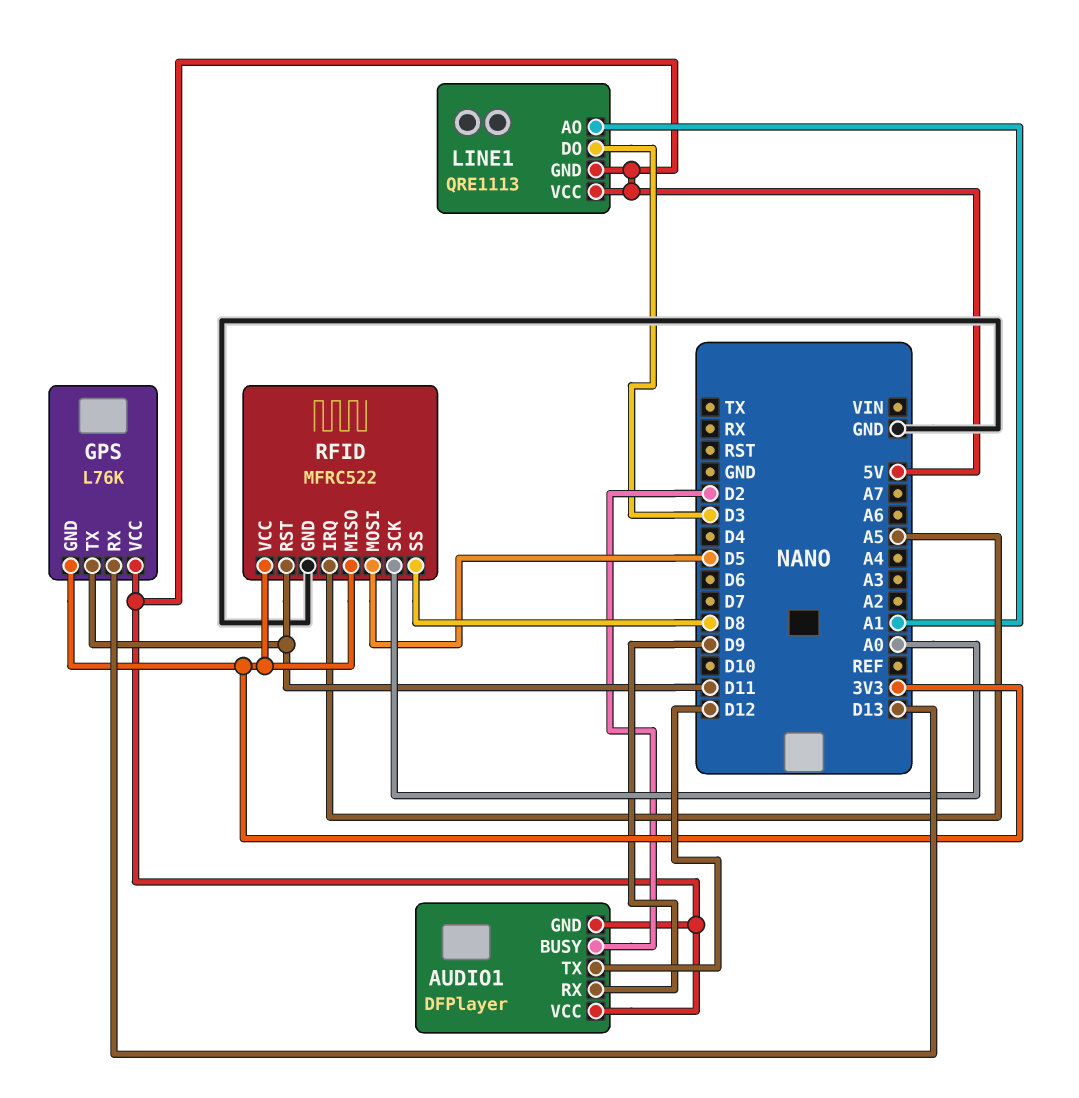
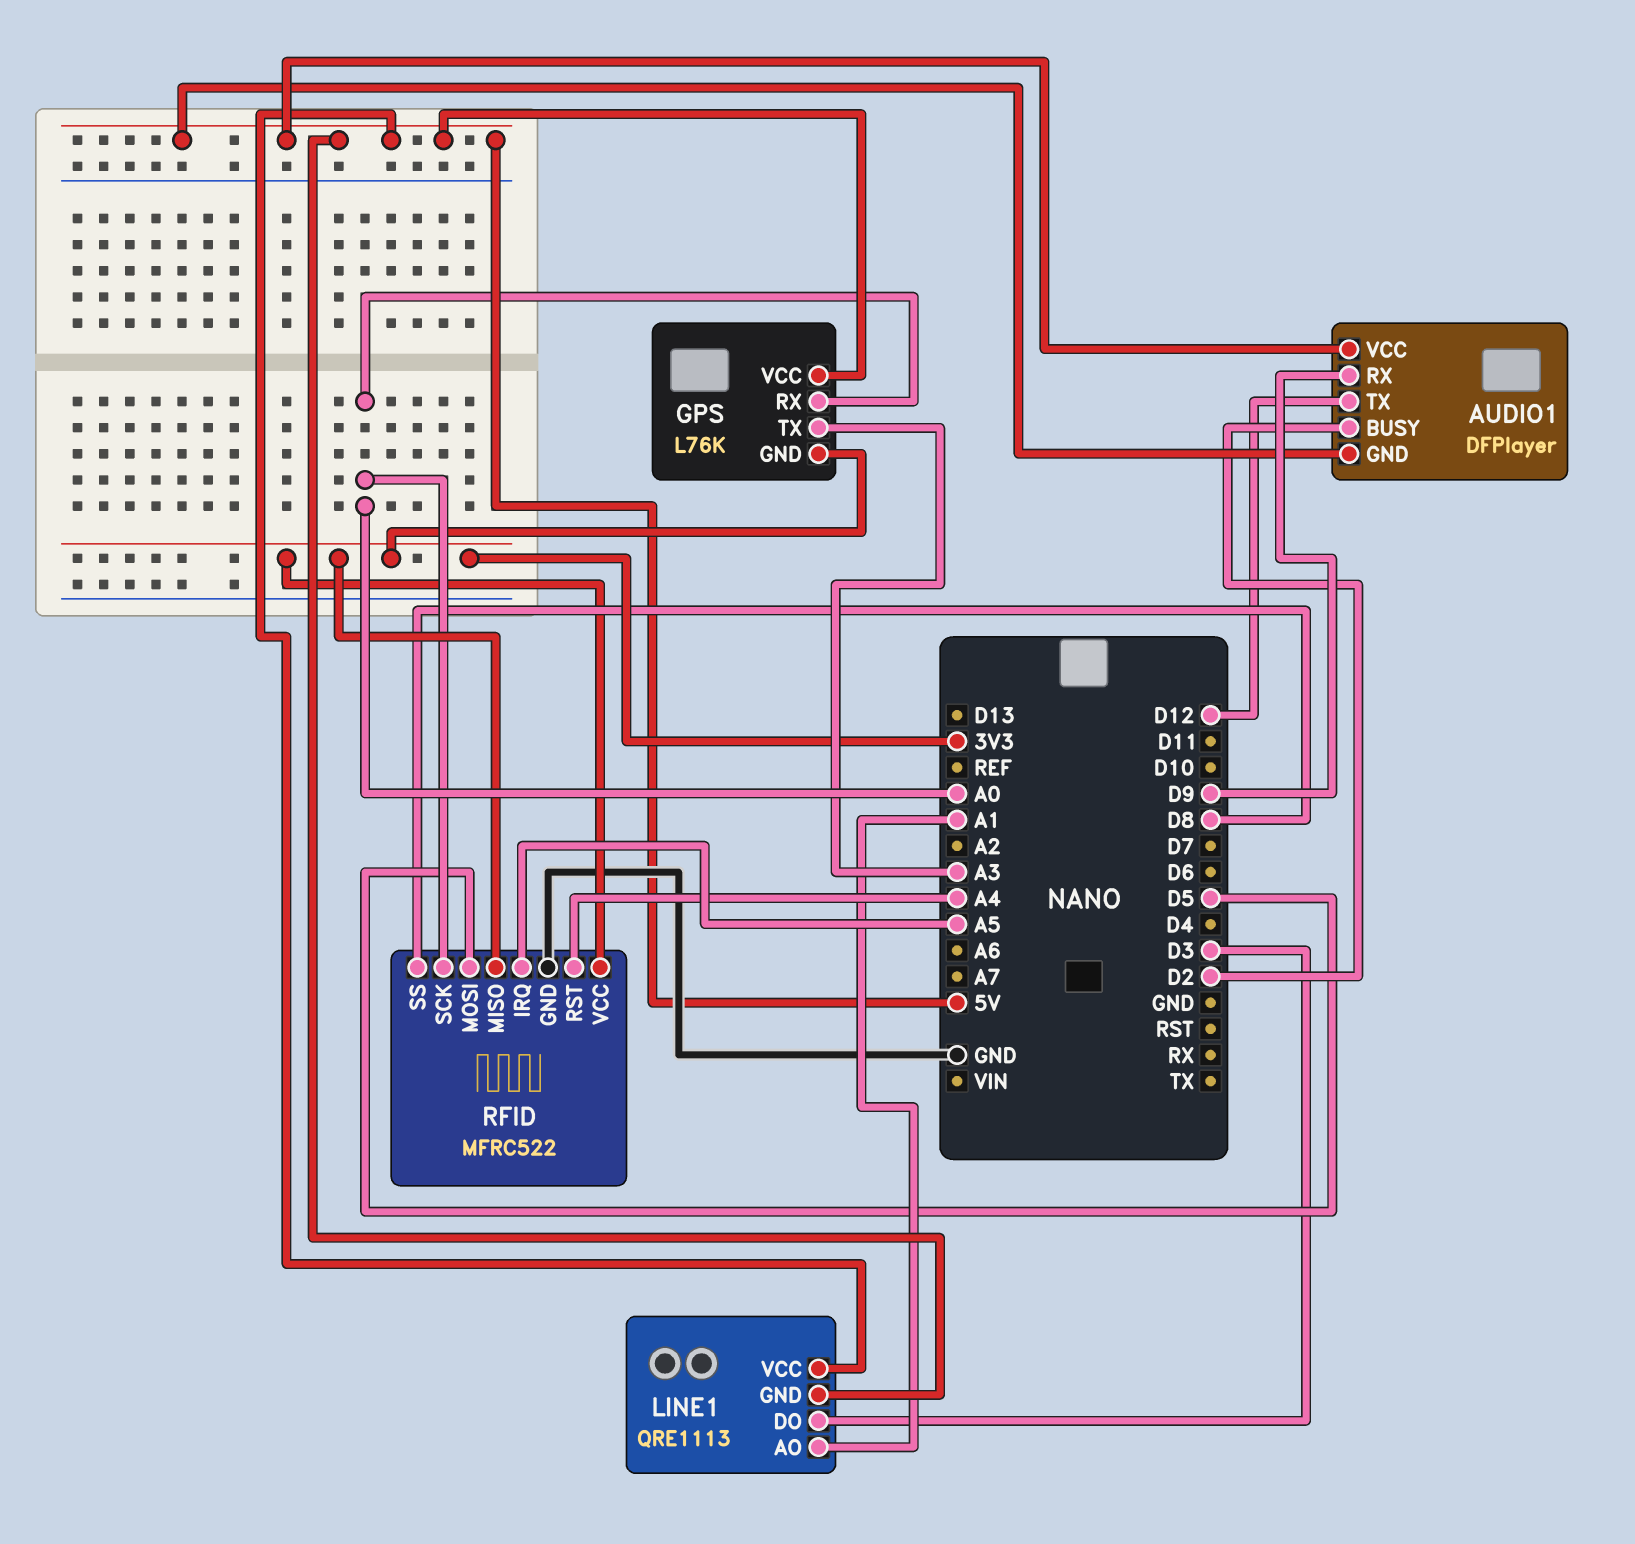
GPS pin RX: D13 -> A0
GPS pin TX: D11 -> A3
RFID pin RST: D11 -> A4

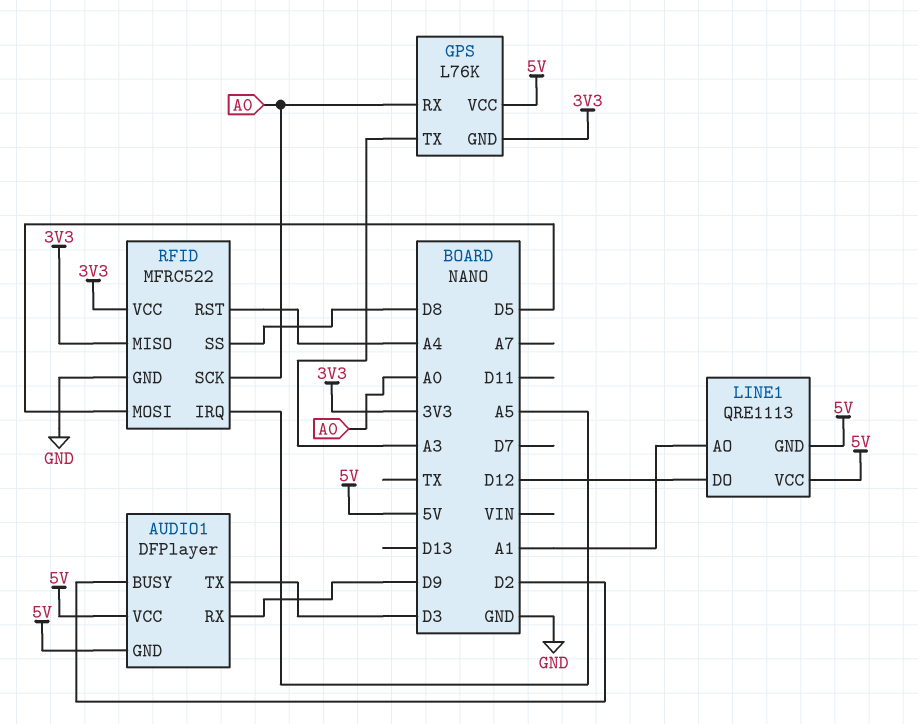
AUDIO1 pin TX: D12 -> D3
LINE1 pin DO: D3 -> D12

